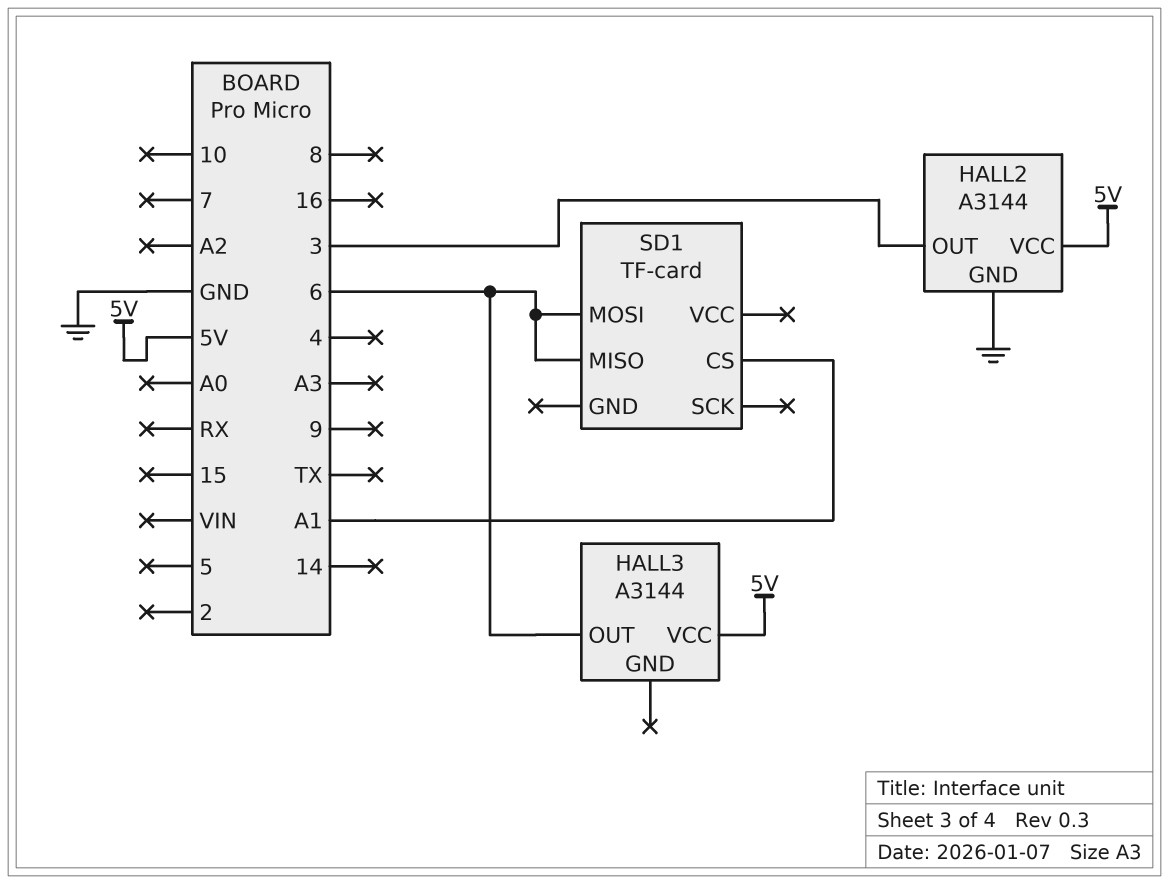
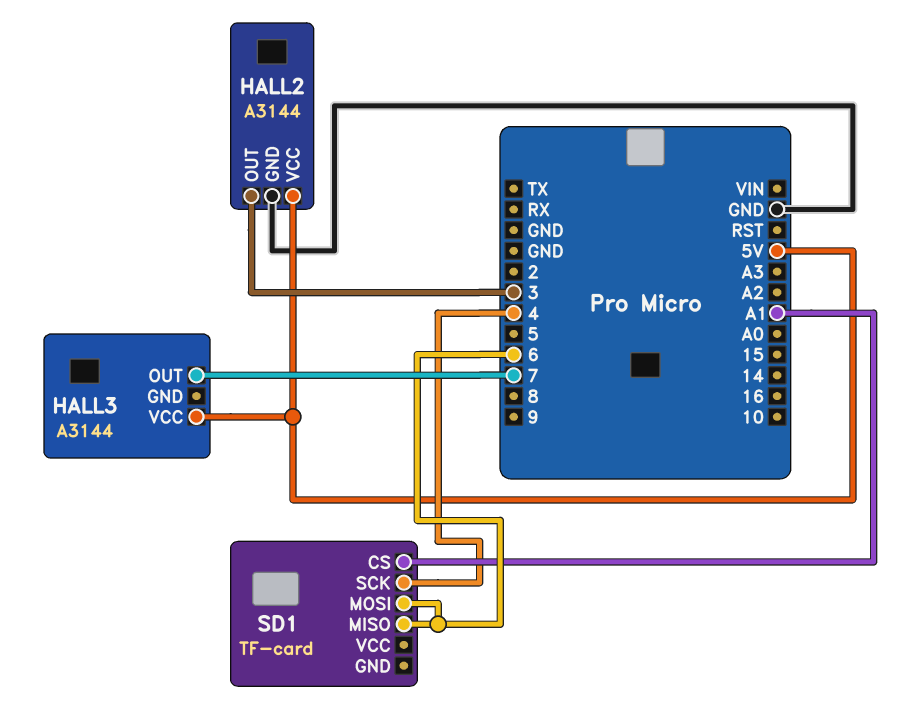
HALL3 pin OUT: 6 -> 7
SD1 pin SCK: none -> 4

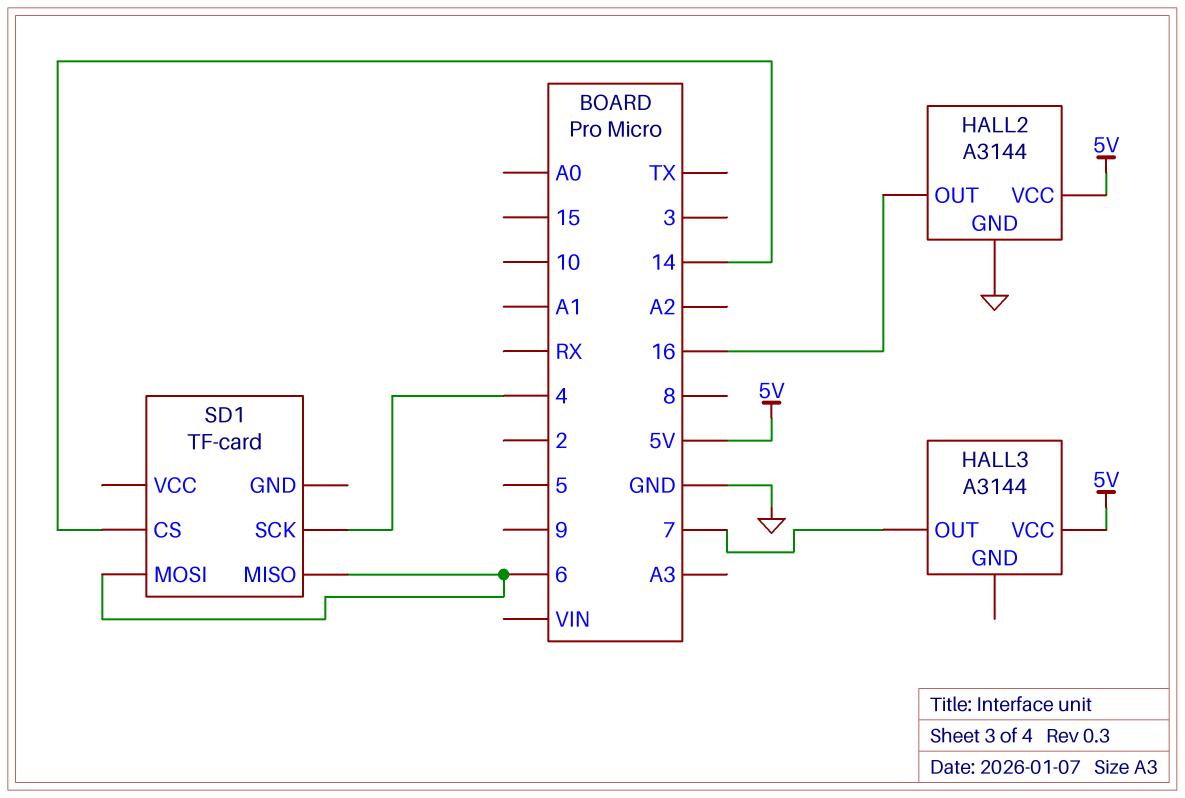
HALL2 pin OUT: 3 -> 16
SD1 pin CS: A1 -> 14

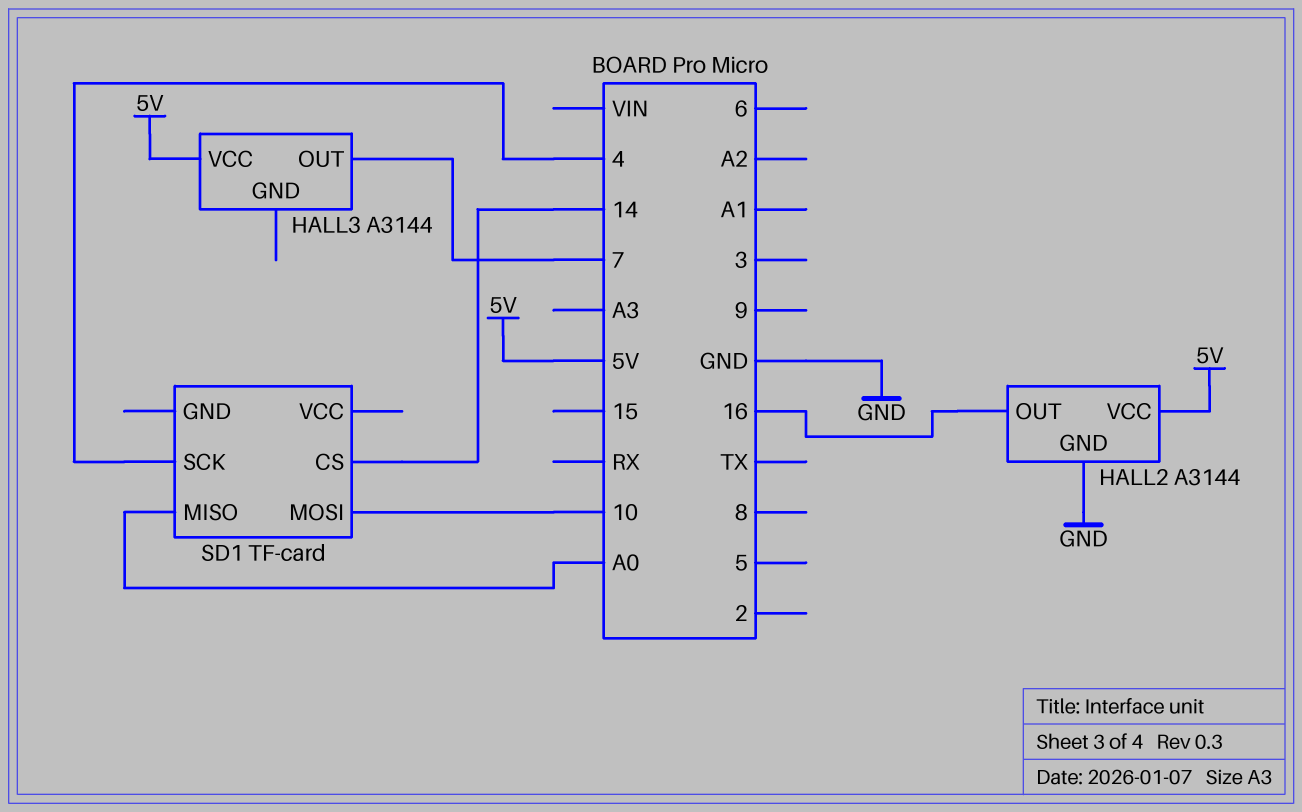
SD1 pin MISO: 6 -> A0
SD1 pin MOSI: 6 -> 10

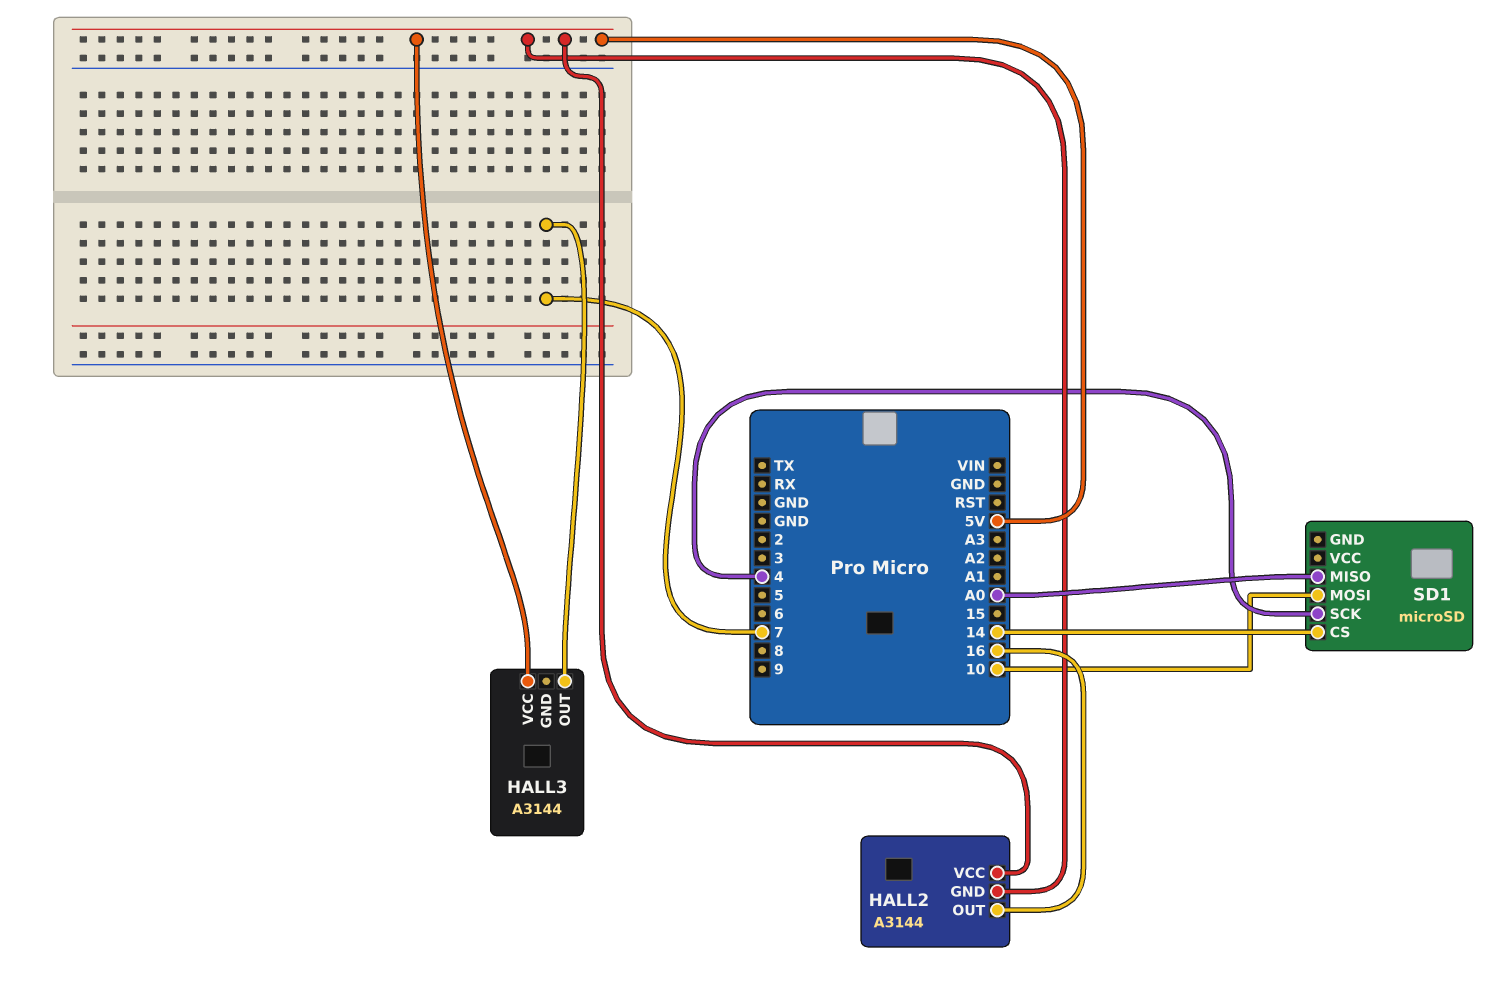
HALL2 pin GND: GND -> 5V
SD1: TF-card -> microSD

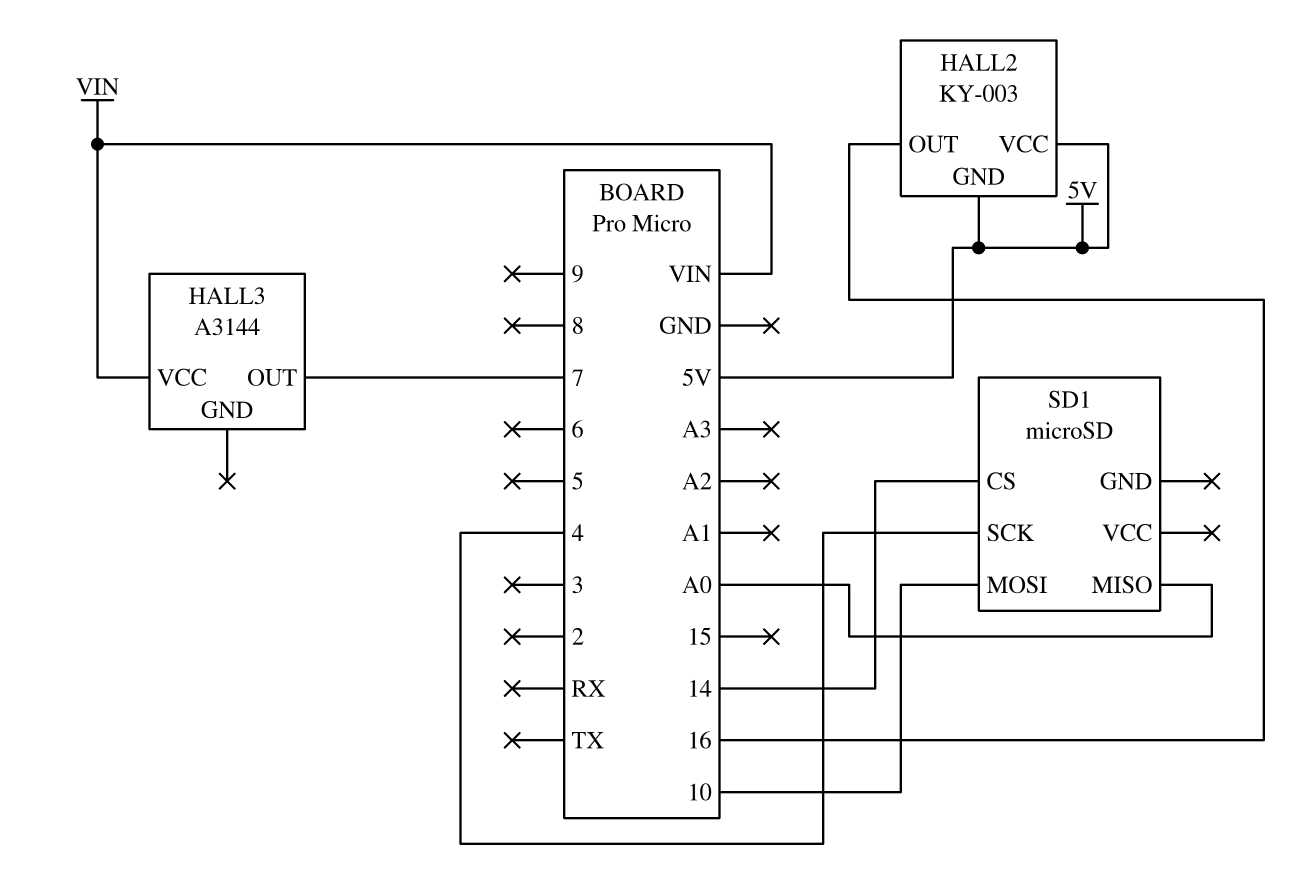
HALL2: A3144 -> KY-003
HALL3 pin VCC: 5V -> VIN

